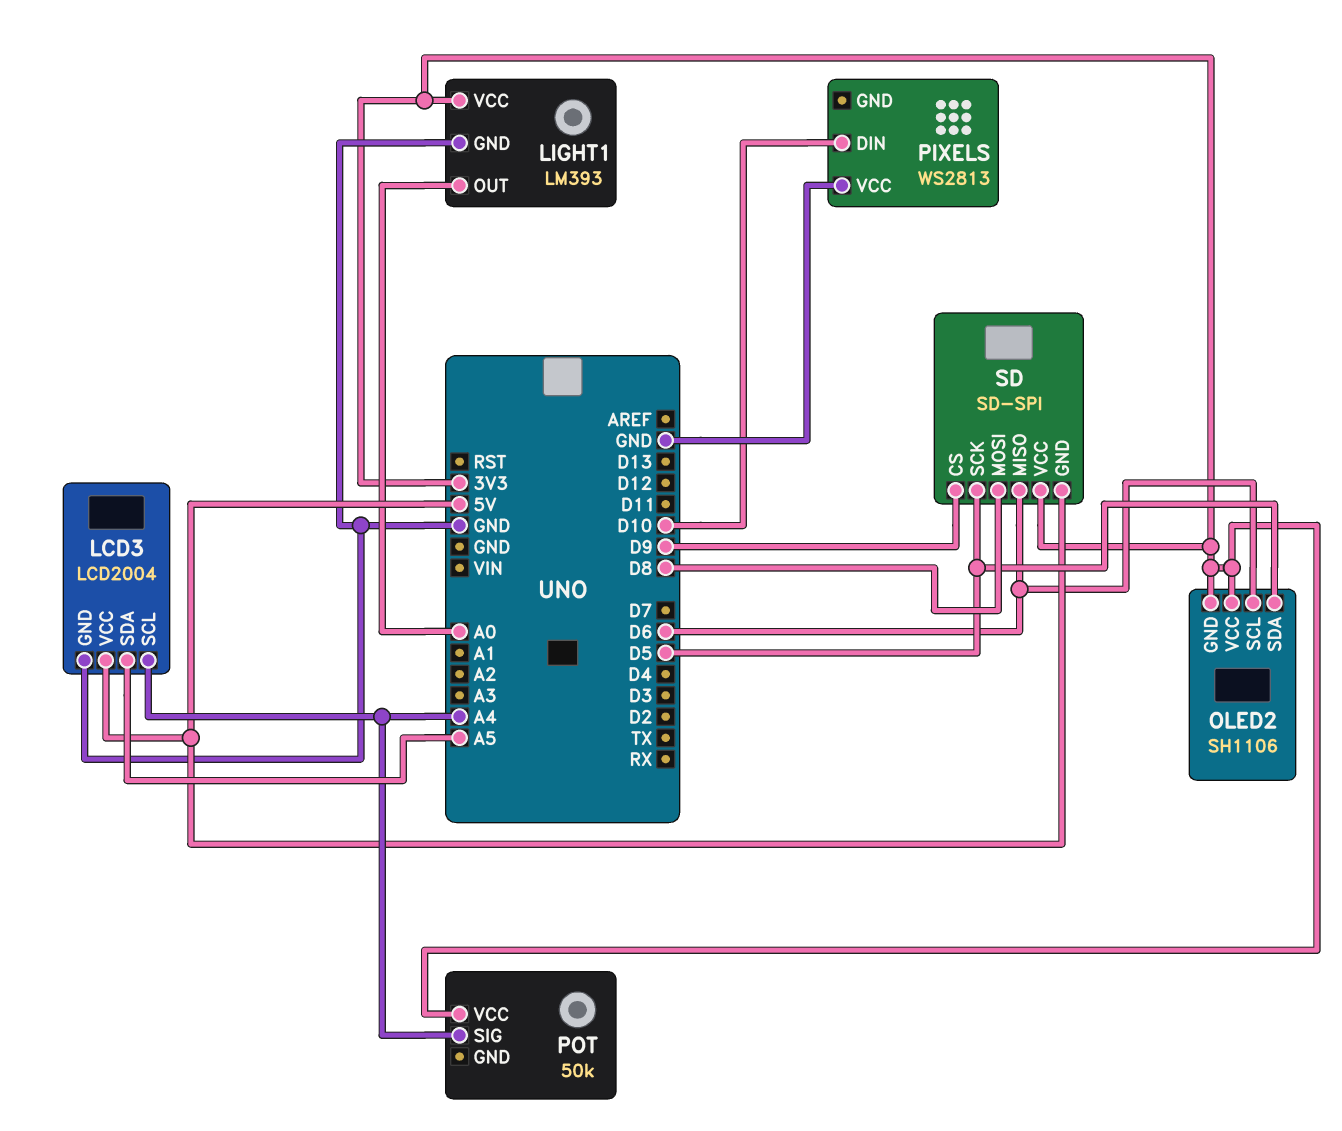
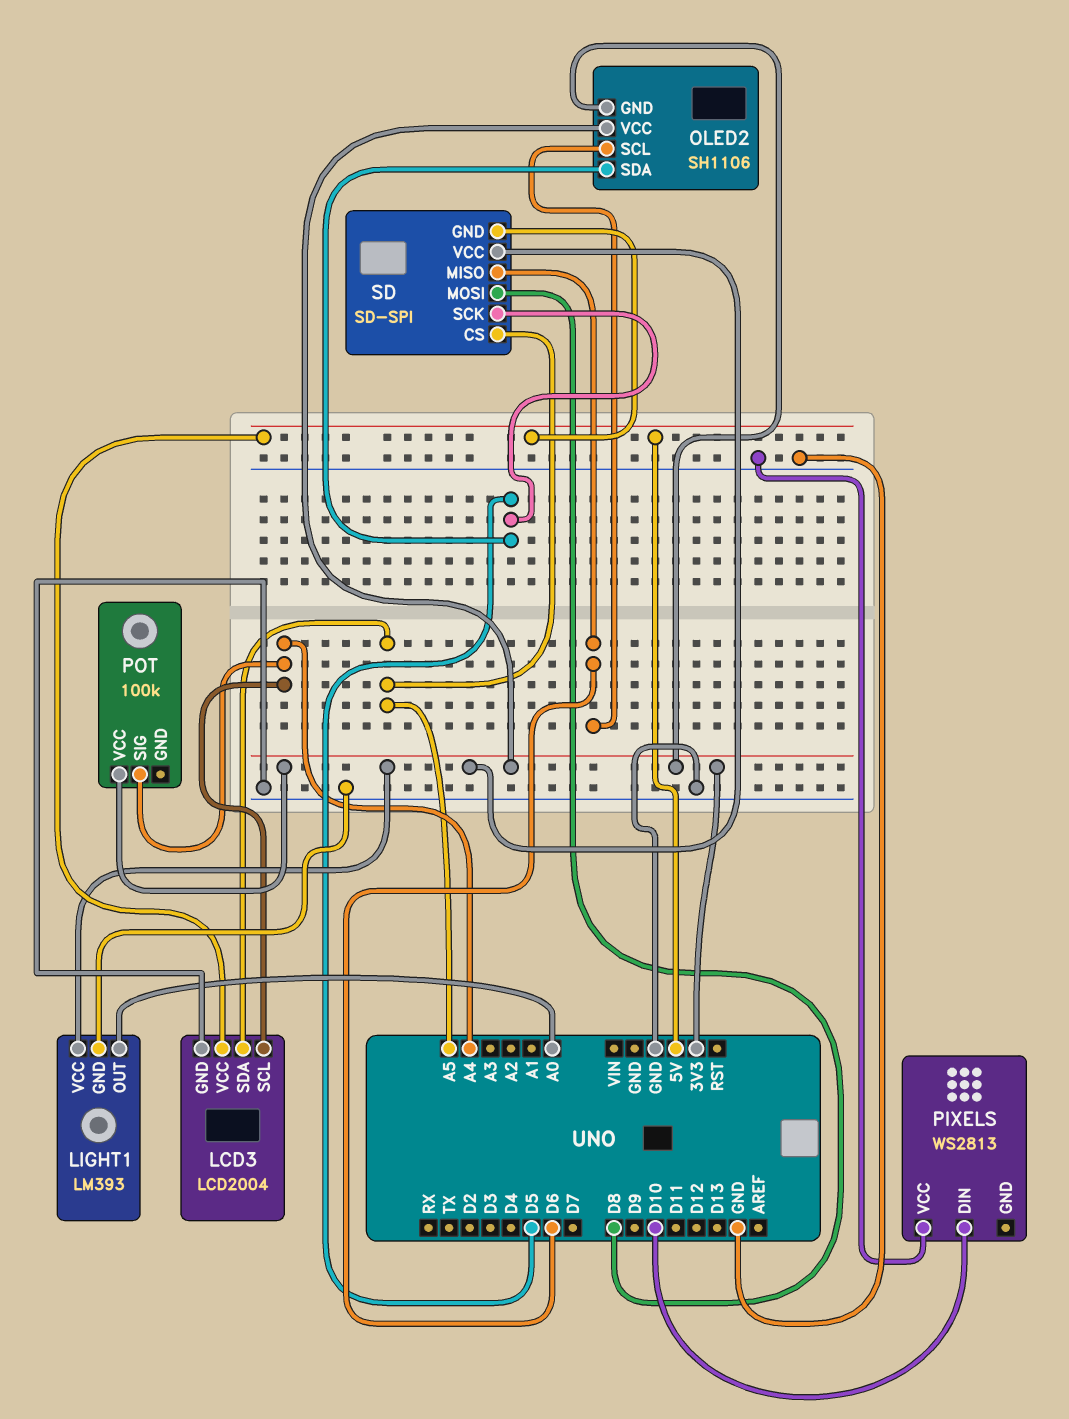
POT: 50k -> 100k
SD pin CS: D9 -> A5

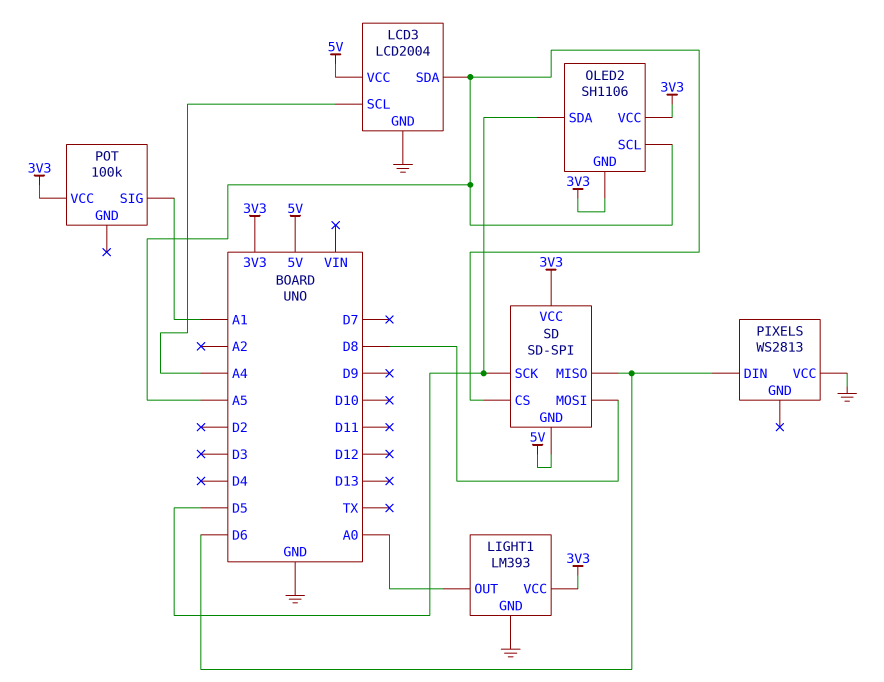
OLED2 pin SCL: D6 -> A5
PIXELS pin DIN: D10 -> D6
POT pin SIG: A4 -> A1

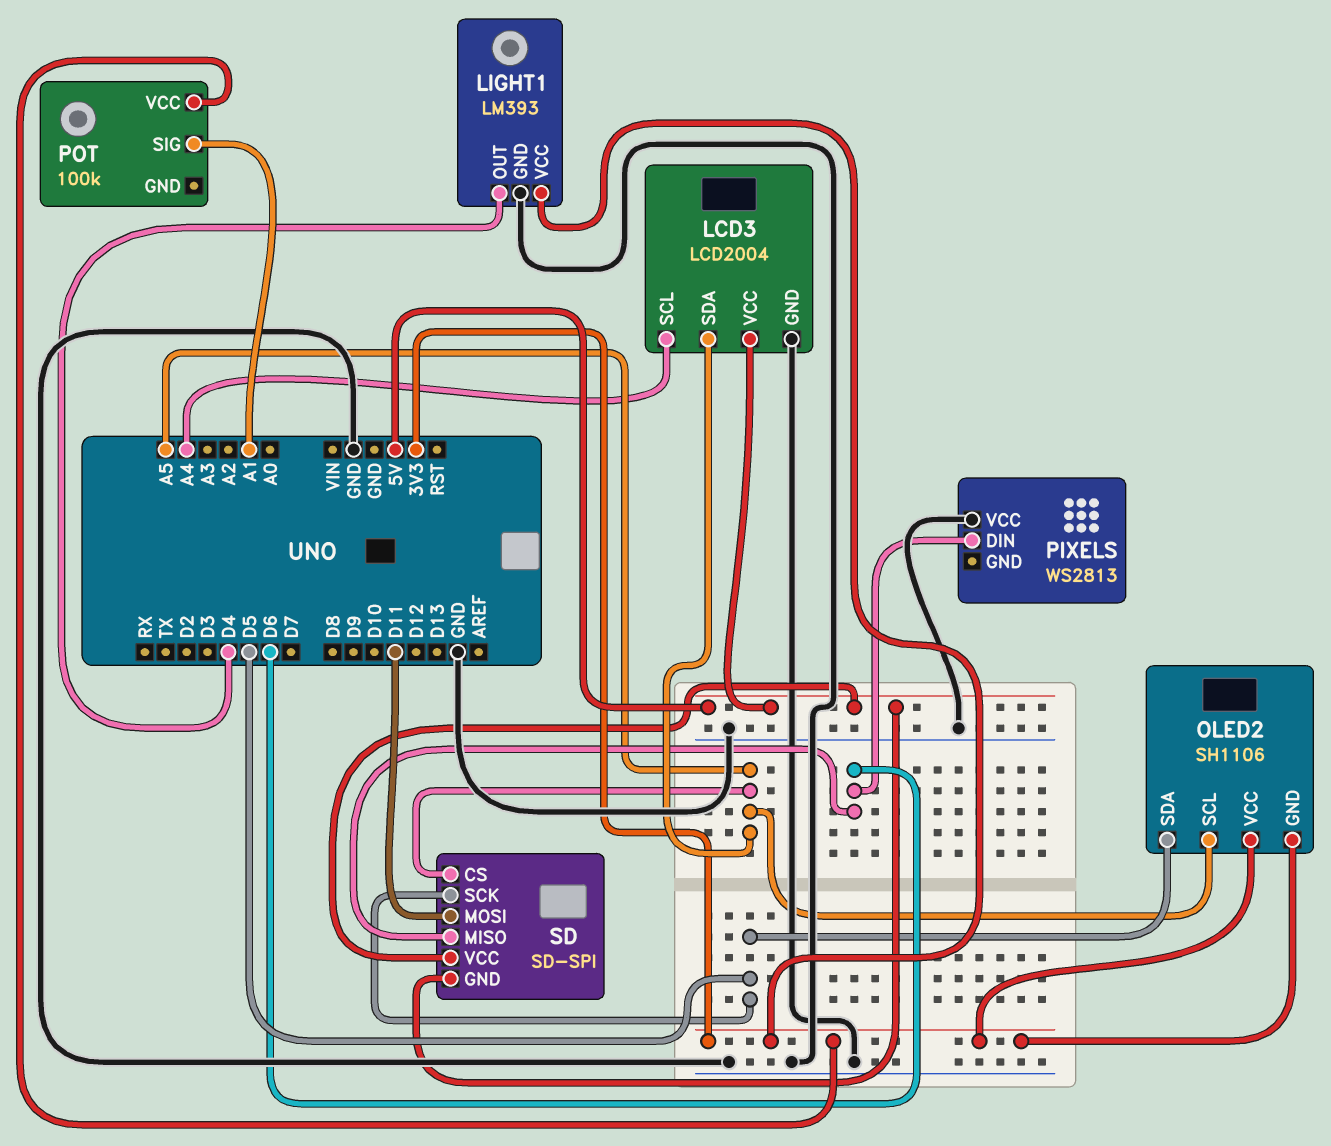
LIGHT1 pin OUT: A0 -> D4
SD pin MOSI: D8 -> D11
SD pin VCC: 3V3 -> 5V

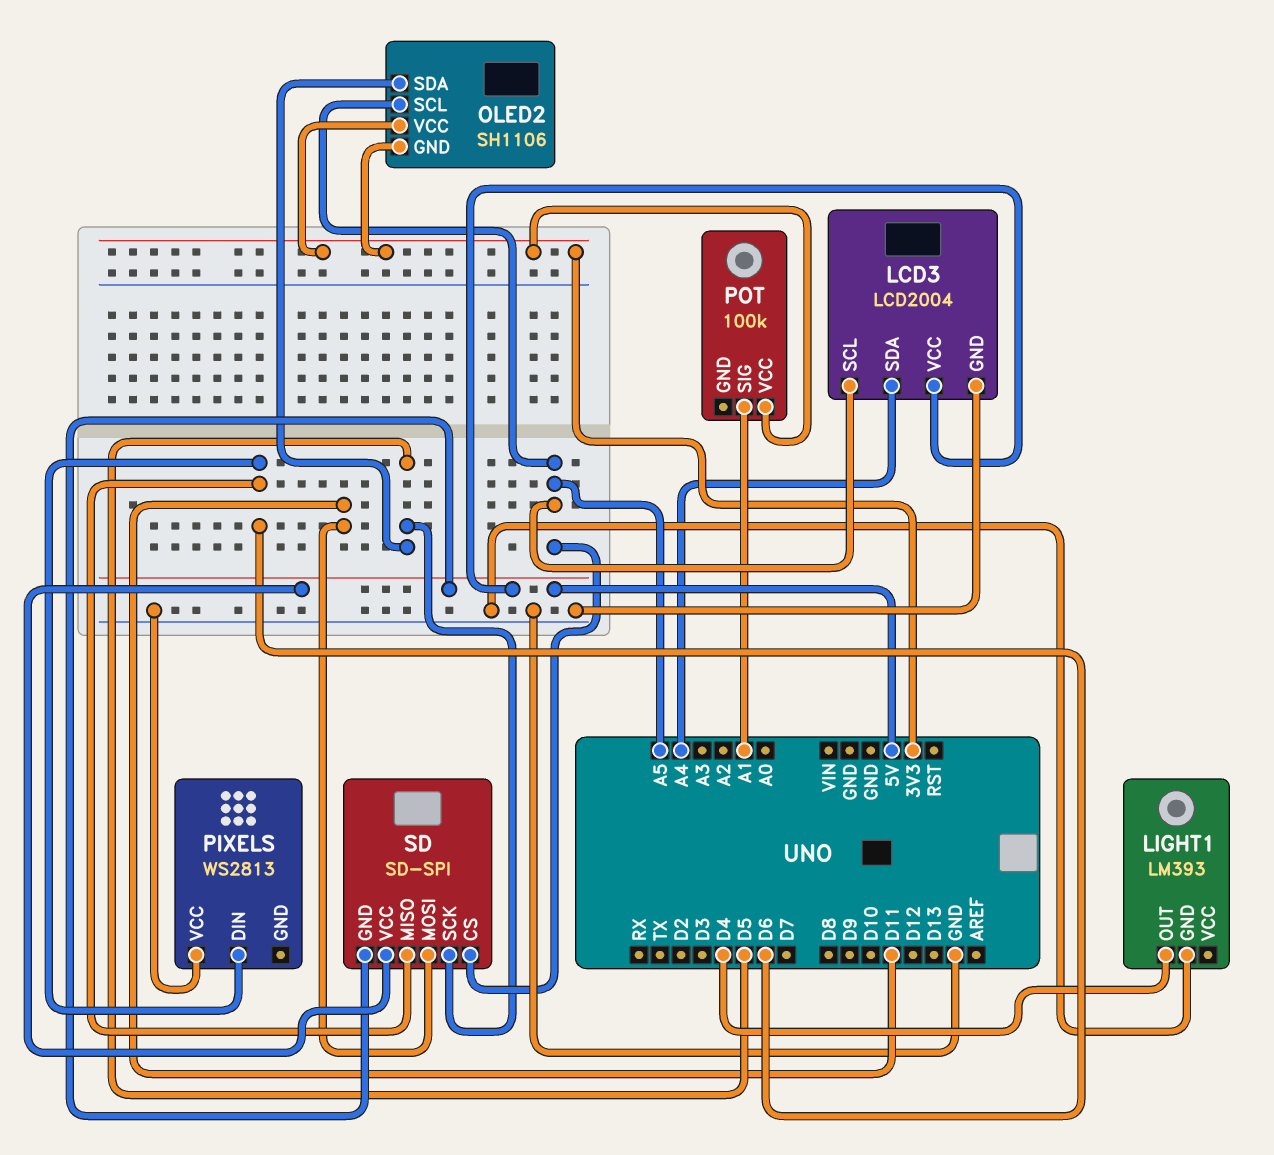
LCD3 pin SCL: A4 -> A5
LCD3 pin SDA: A5 -> A4
LIGHT1 pin VCC: 3V3 -> none

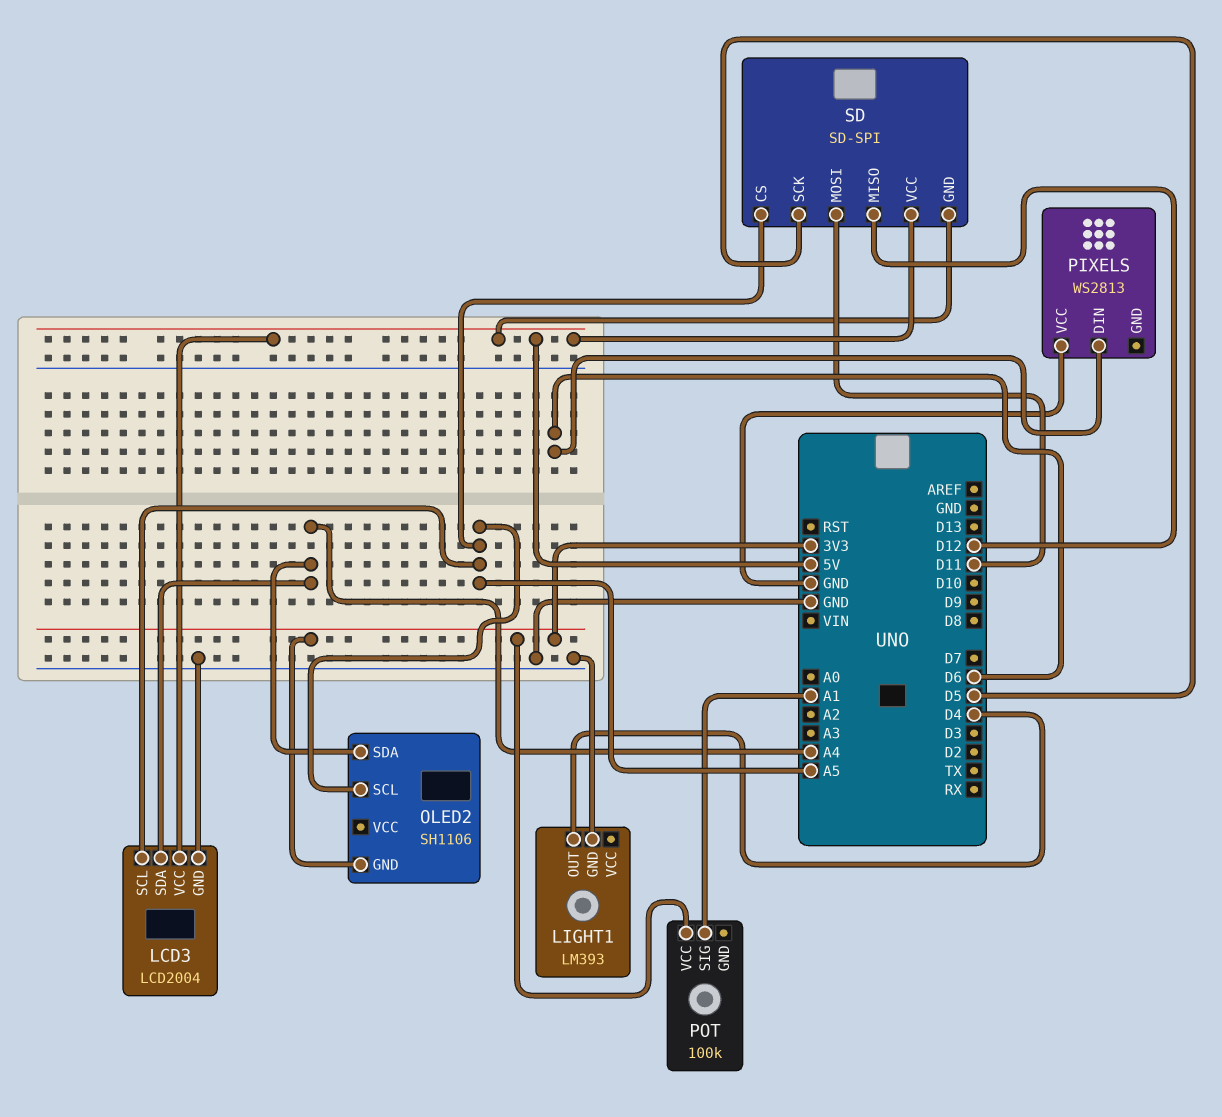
OLED2 pin SDA: D5 -> A4
OLED2 pin VCC: 3V3 -> none
SD pin MISO: D6 -> D12

